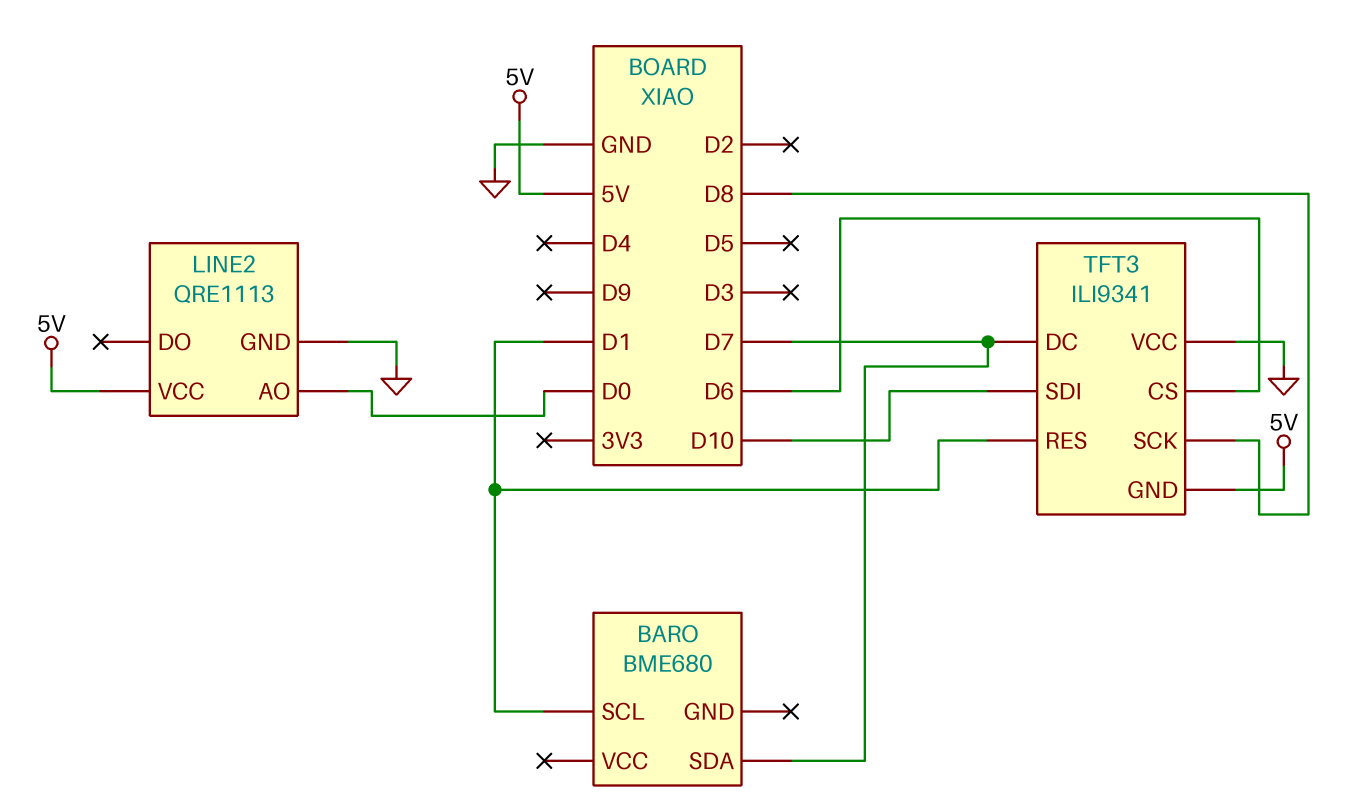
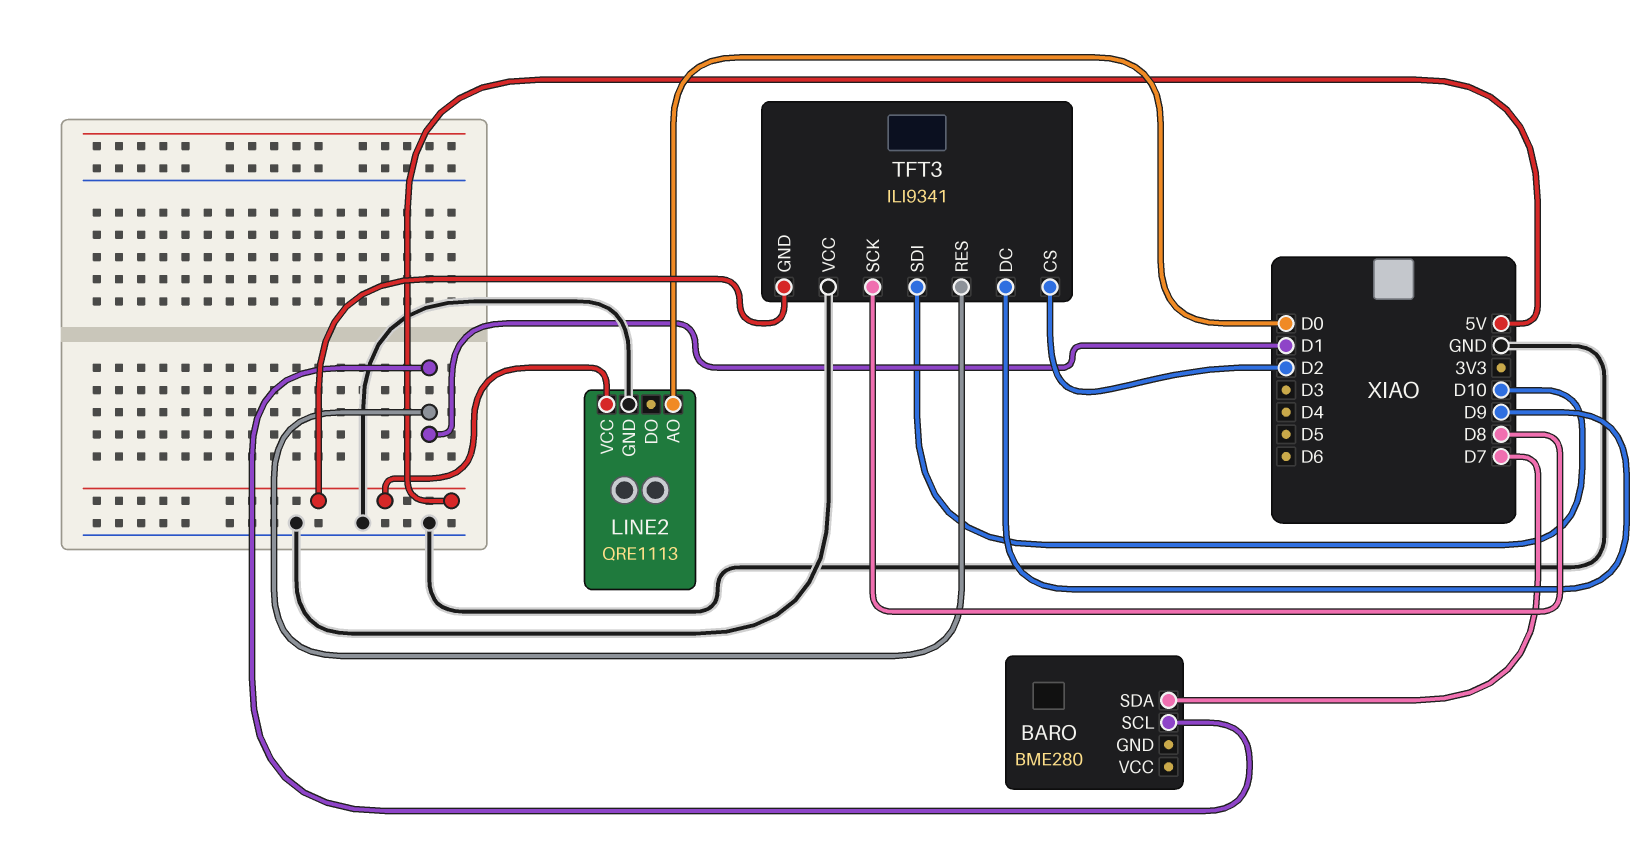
BARO: BME680 -> BME280
TFT3 pin CS: D6 -> D2
TFT3 pin DC: D7 -> D9

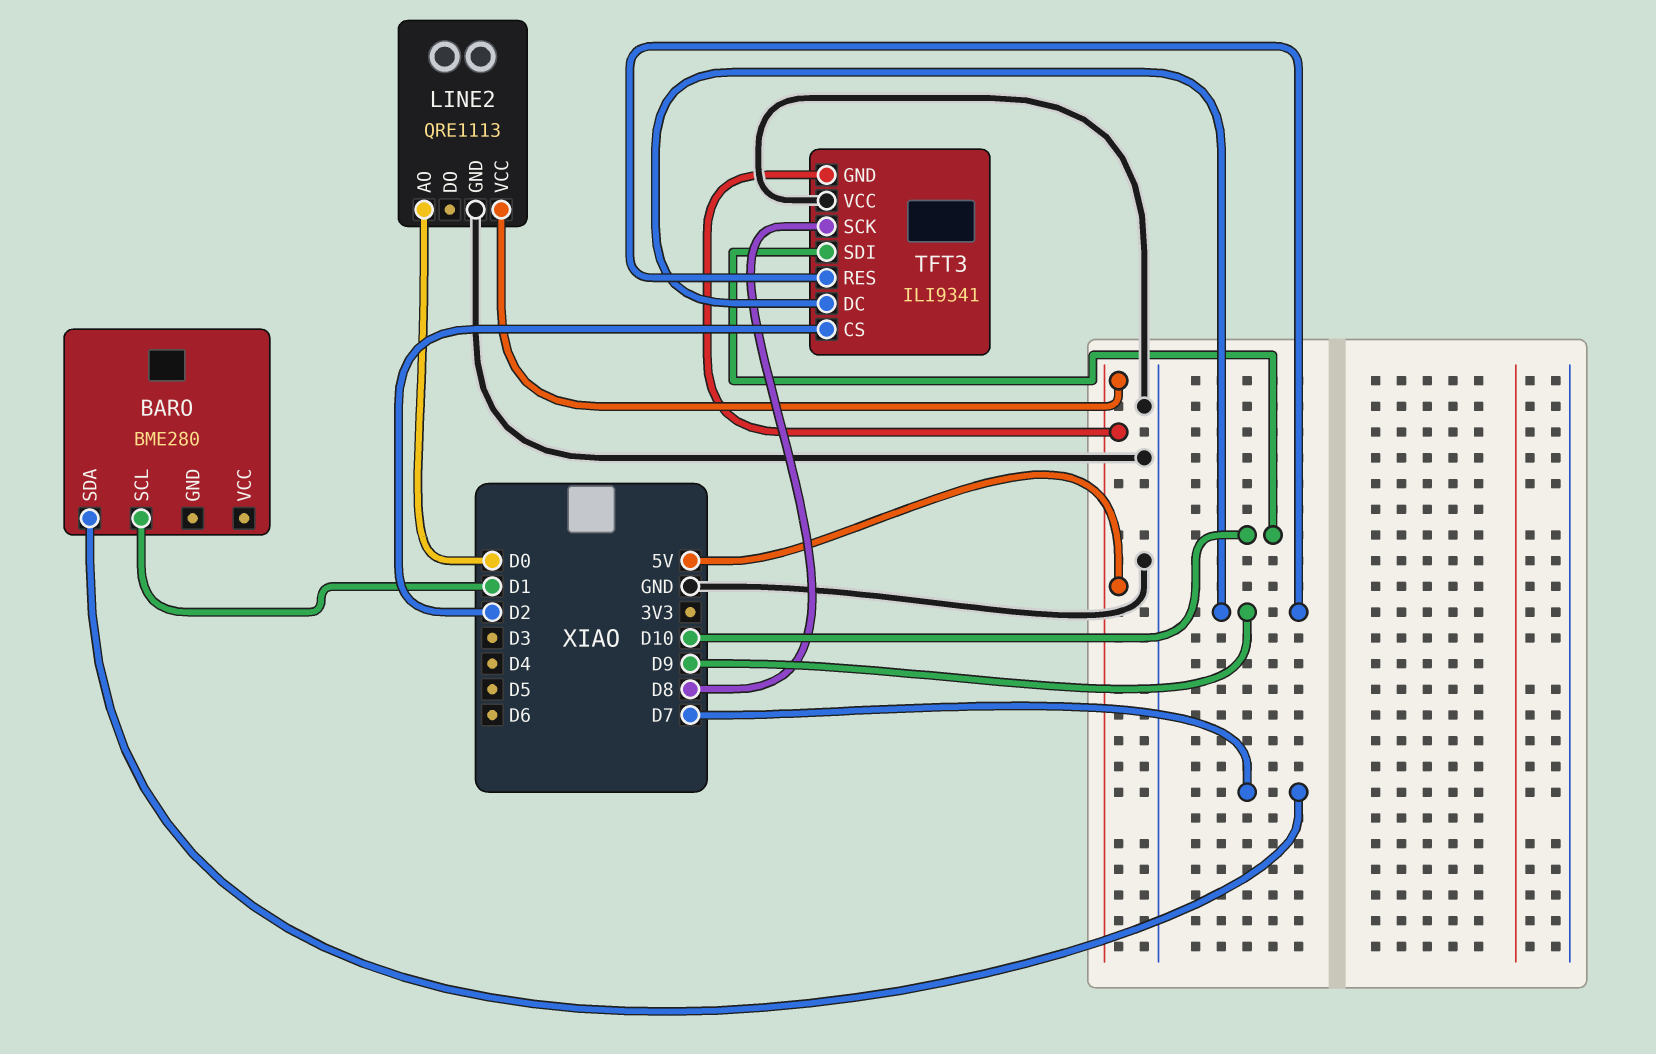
TFT3 pin RES: D1 -> D9

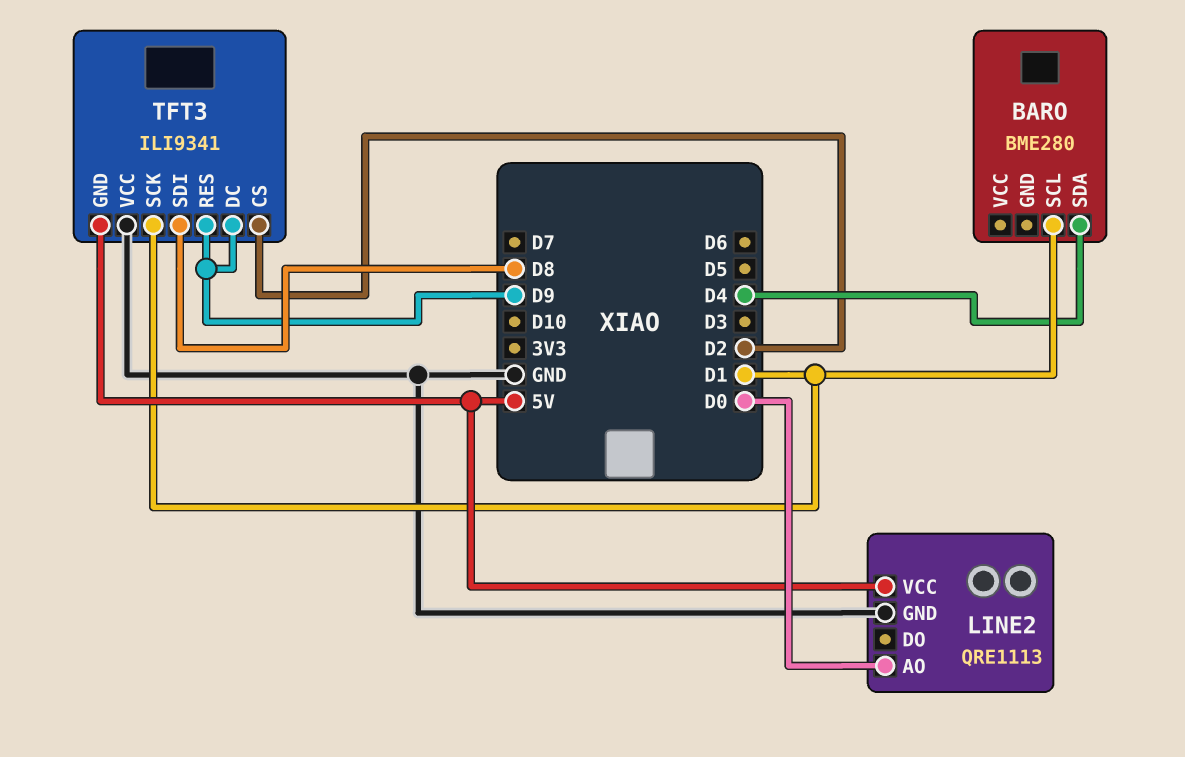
BARO pin SDA: D7 -> D4
TFT3 pin SCK: D8 -> D1
TFT3 pin SDI: D10 -> D8

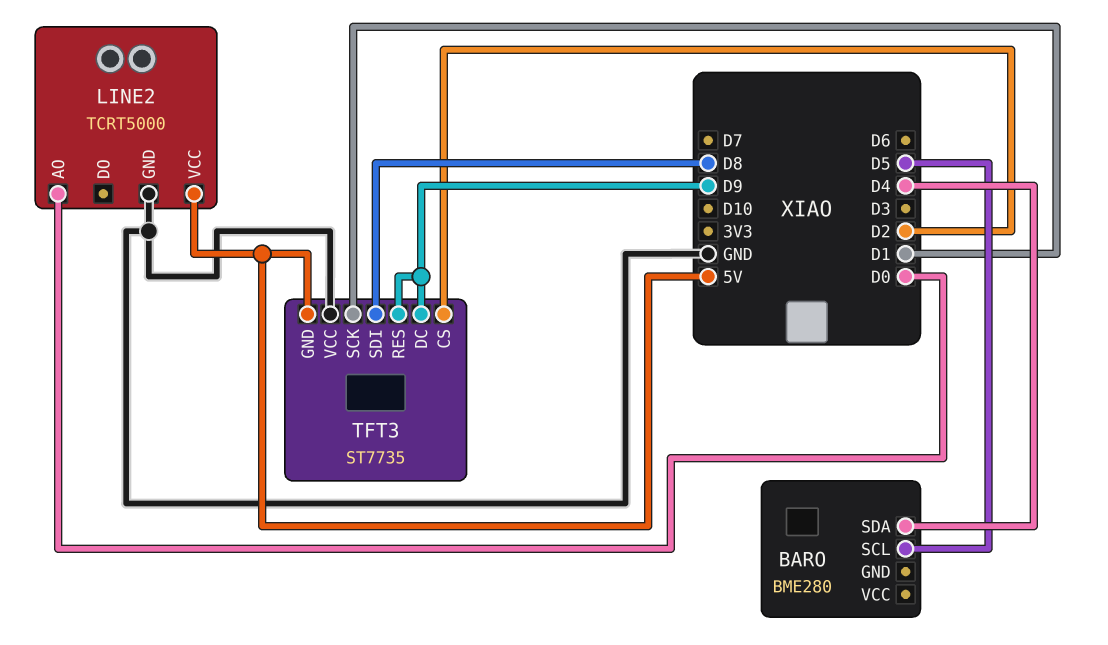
BARO pin SCL: D1 -> D5
LINE2: QRE1113 -> TCRT5000
TFT3: ILI9341 -> ST7735

